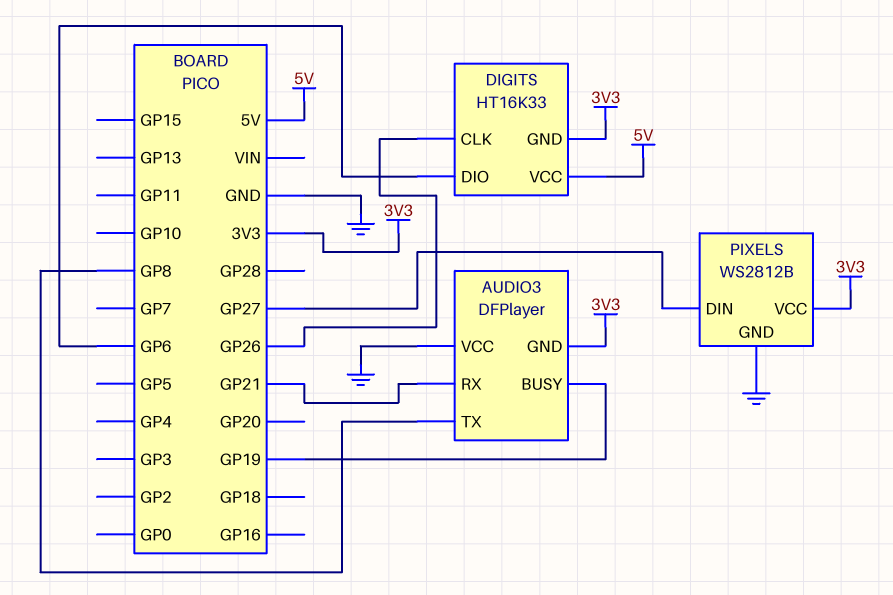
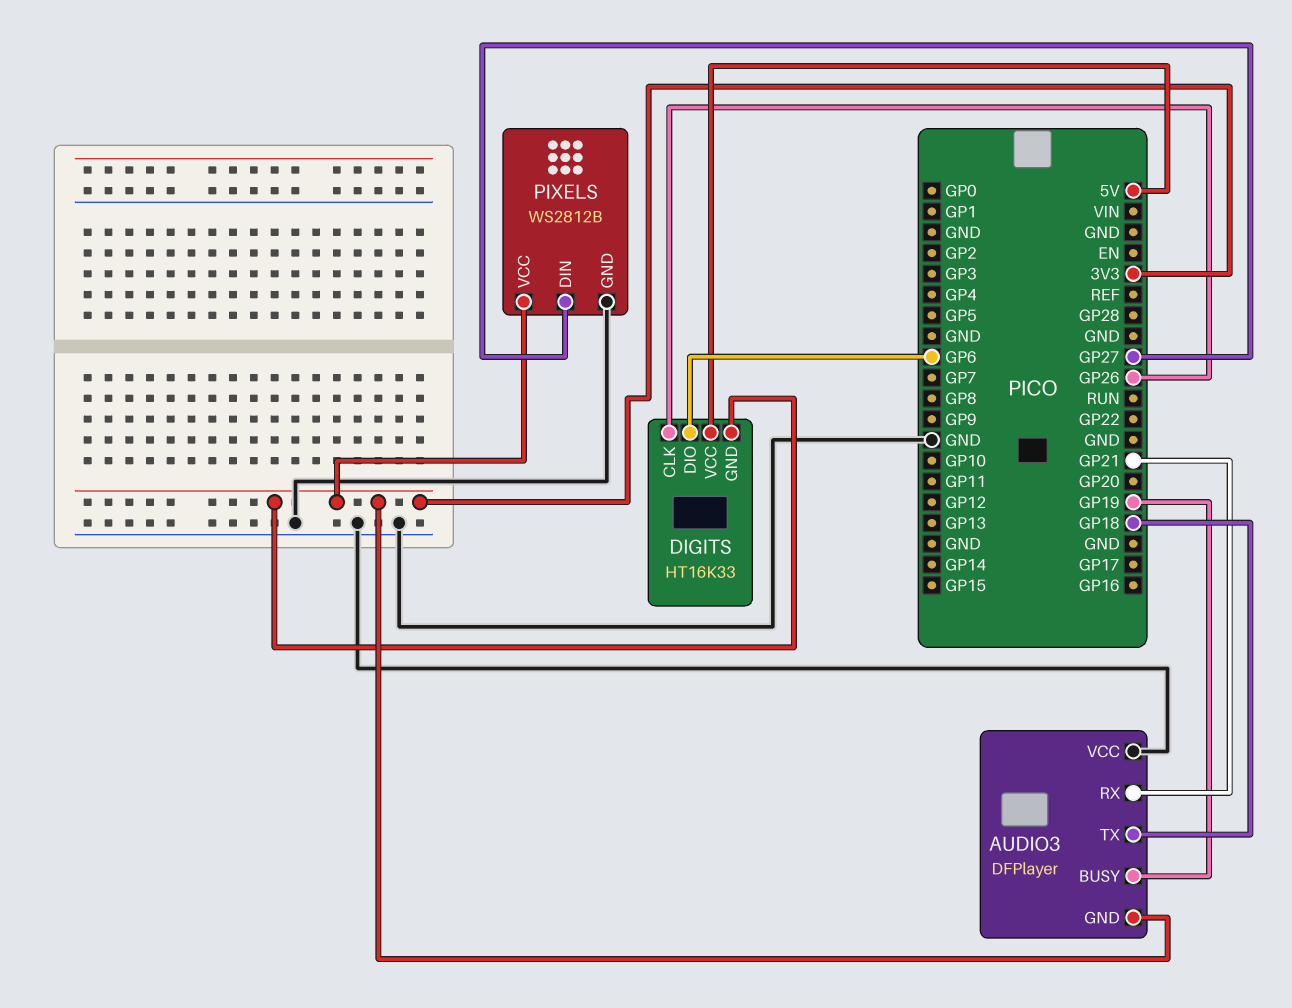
AUDIO3 pin TX: GP8 -> GP18

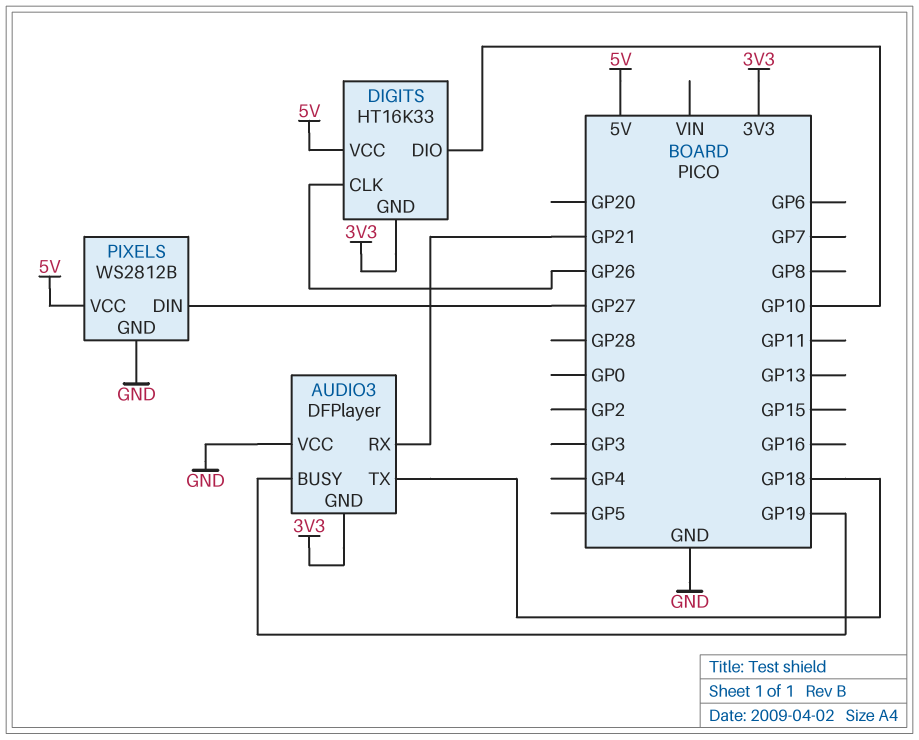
DIGITS pin DIO: GP6 -> GP10
PIXELS pin VCC: 3V3 -> 5V

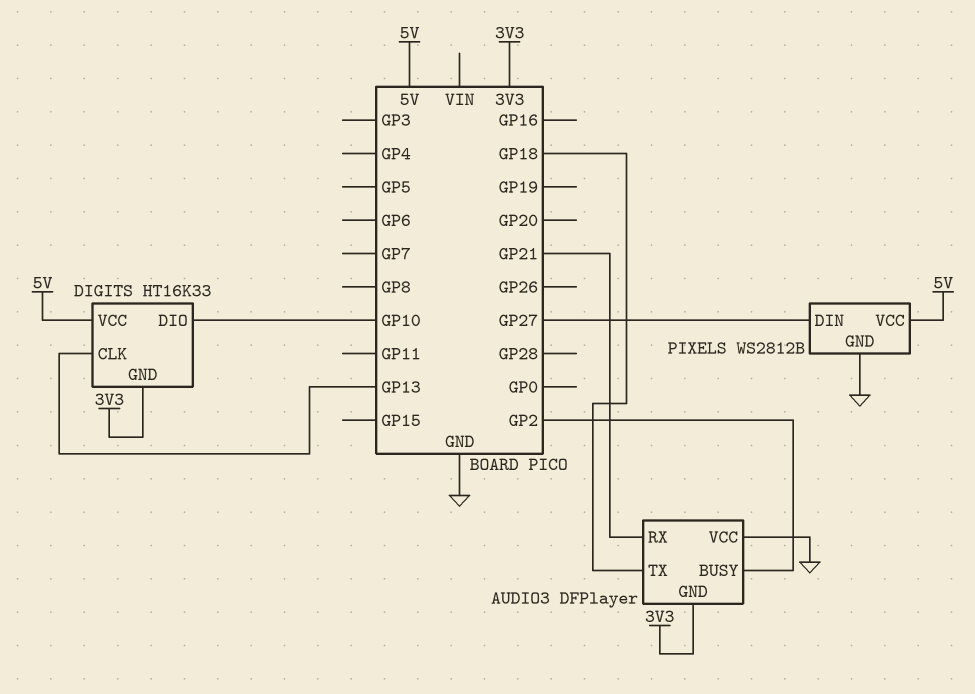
AUDIO3 pin BUSY: GP19 -> GP2
DIGITS pin CLK: GP26 -> GP13

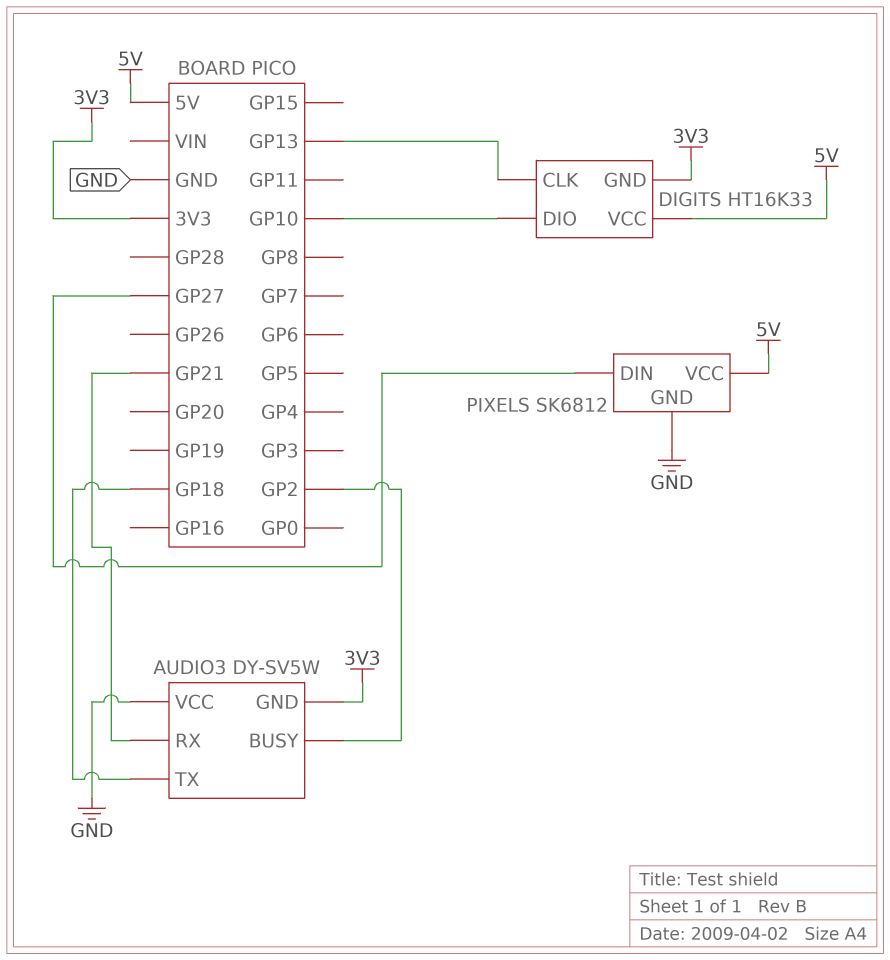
AUDIO3: DFPlayer -> DY-SV5W
PIXELS: WS2812B -> SK6812

